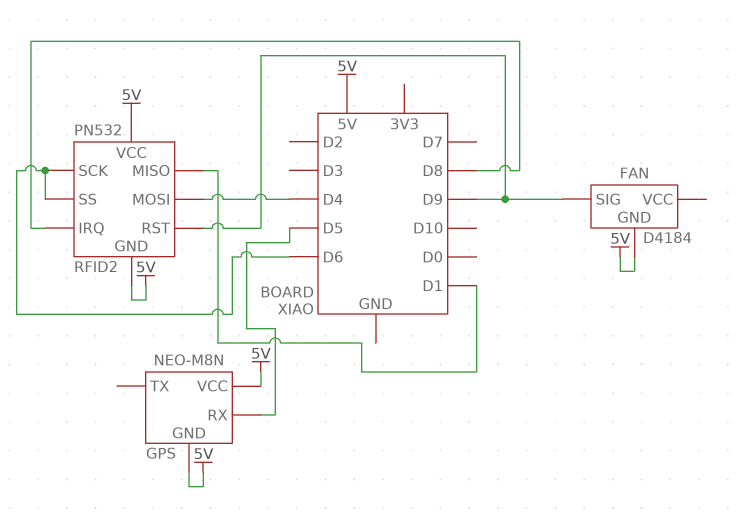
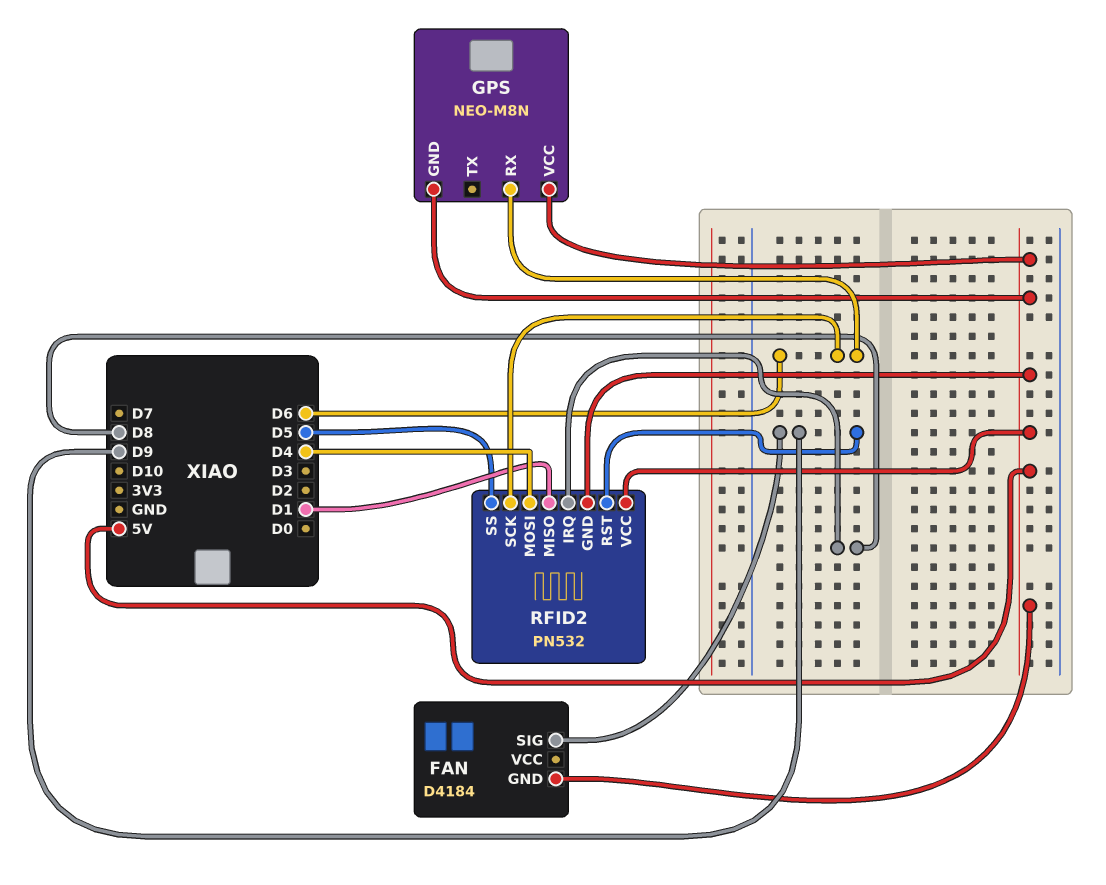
GPS pin RX: D5 -> D6
RFID2 pin SS: D6 -> D5

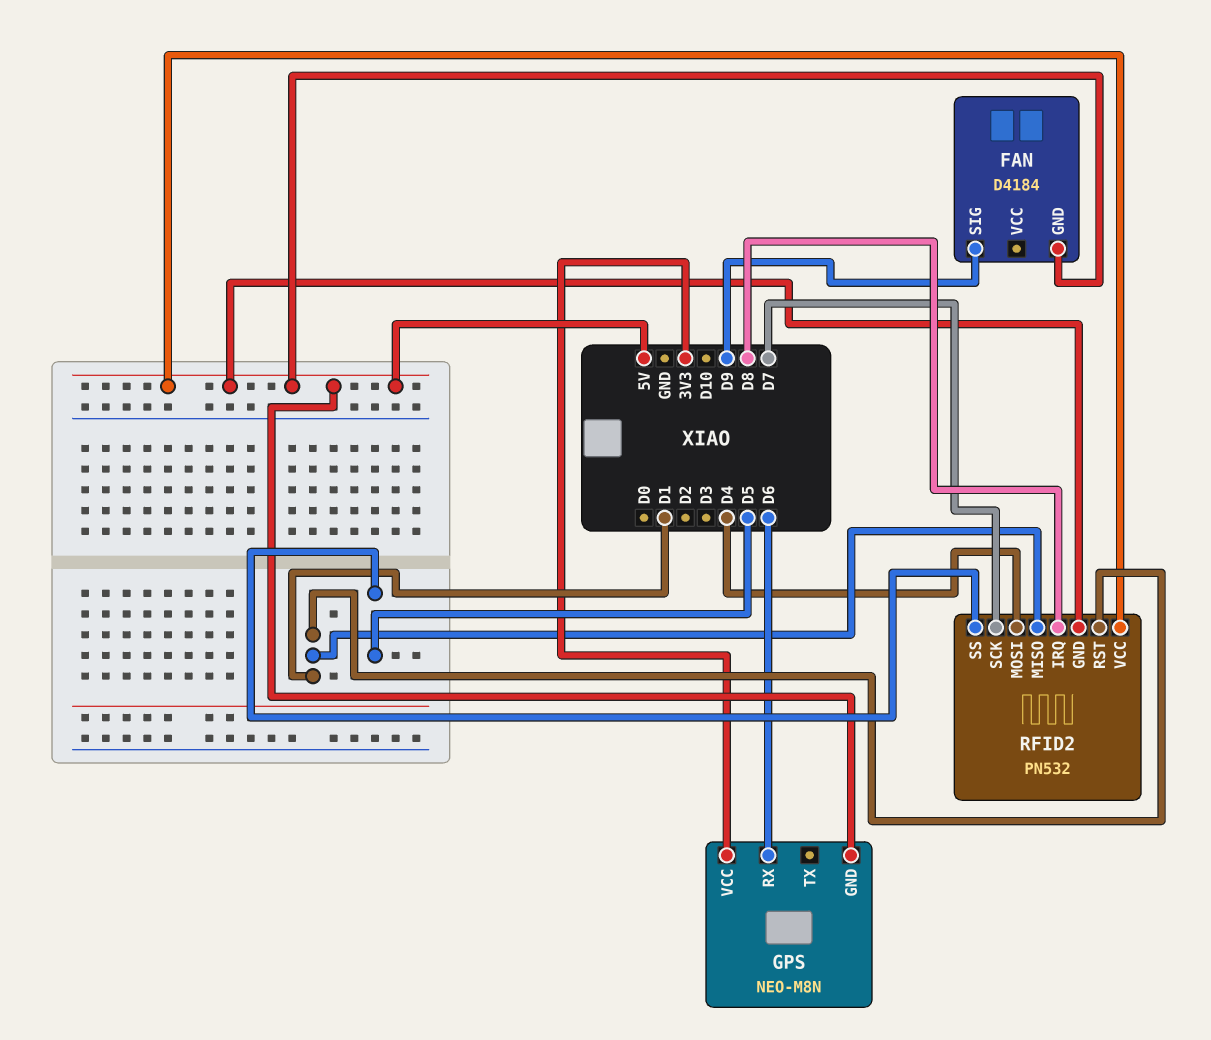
GPS pin VCC: 5V -> 3V3
RFID2 pin RST: D9 -> D1
RFID2 pin SCK: D6 -> D7

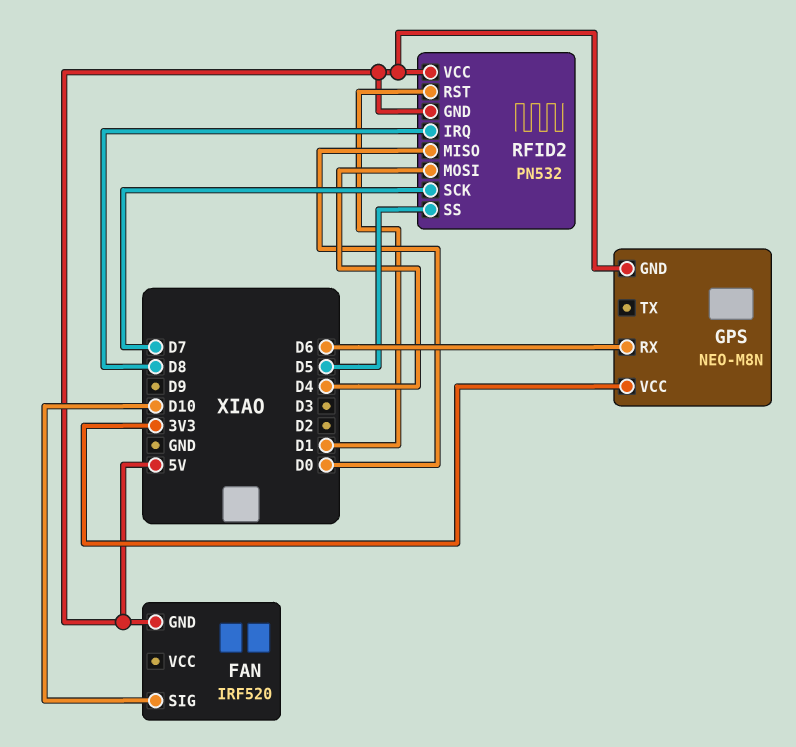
FAN: D4184 -> IRF520
FAN pin SIG: D9 -> D10
RFID2 pin MISO: D1 -> D0

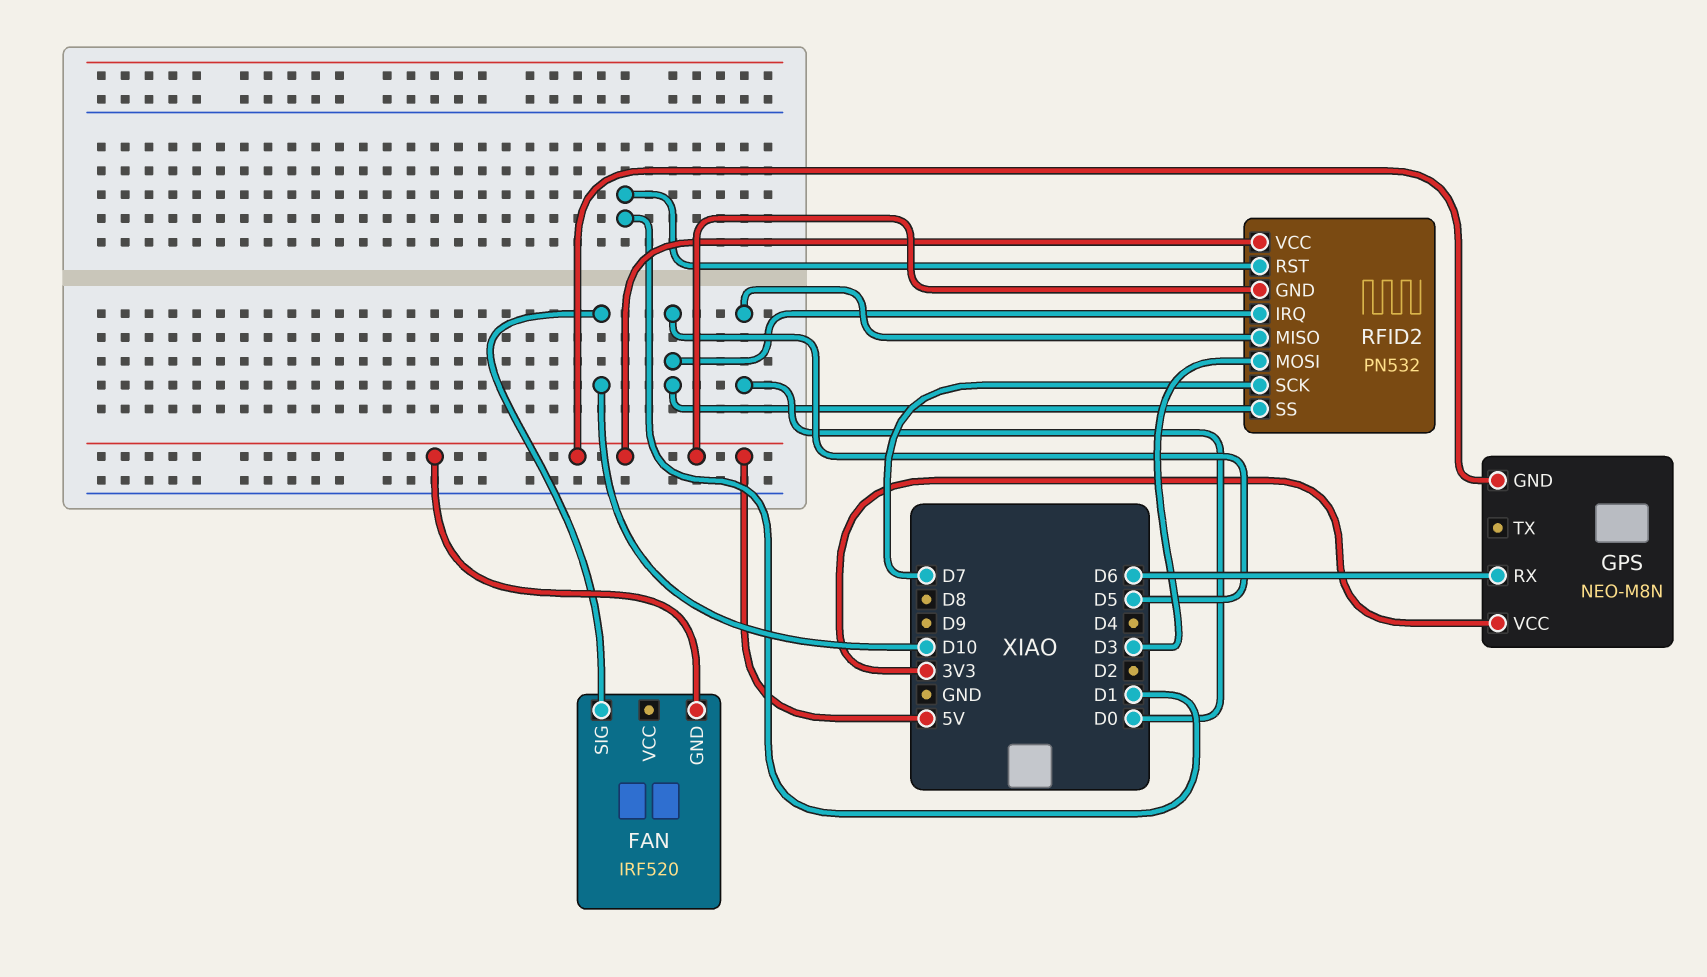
RFID2 pin IRQ: D8 -> D5
RFID2 pin MOSI: D4 -> D3

